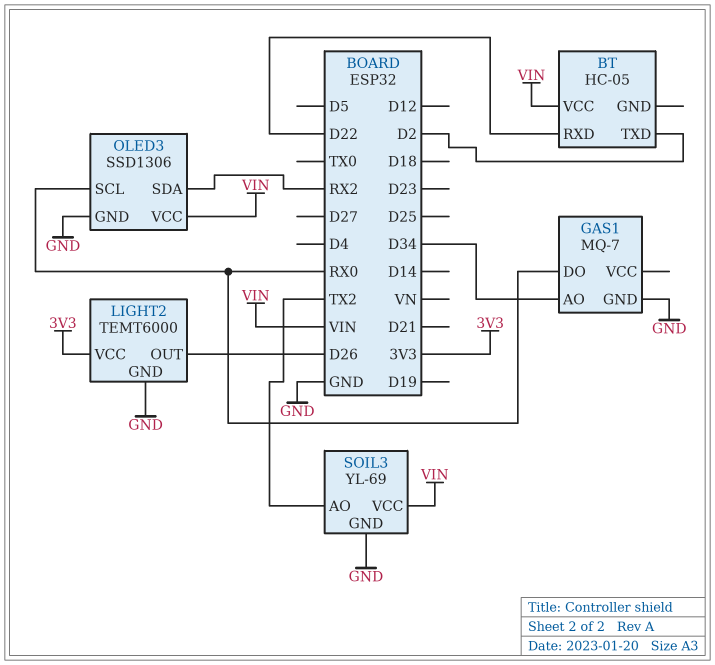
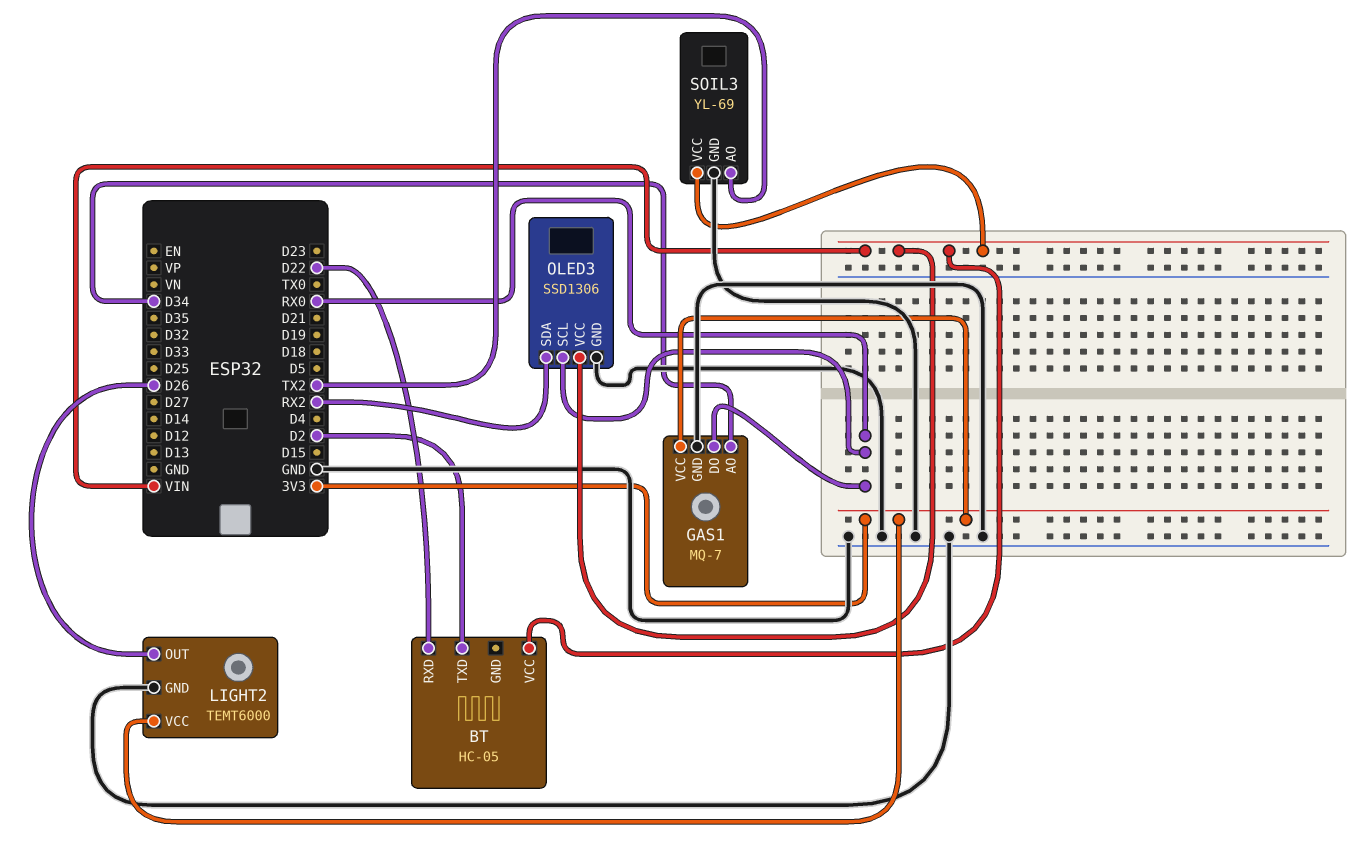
GAS1 pin VCC: none -> 3V3

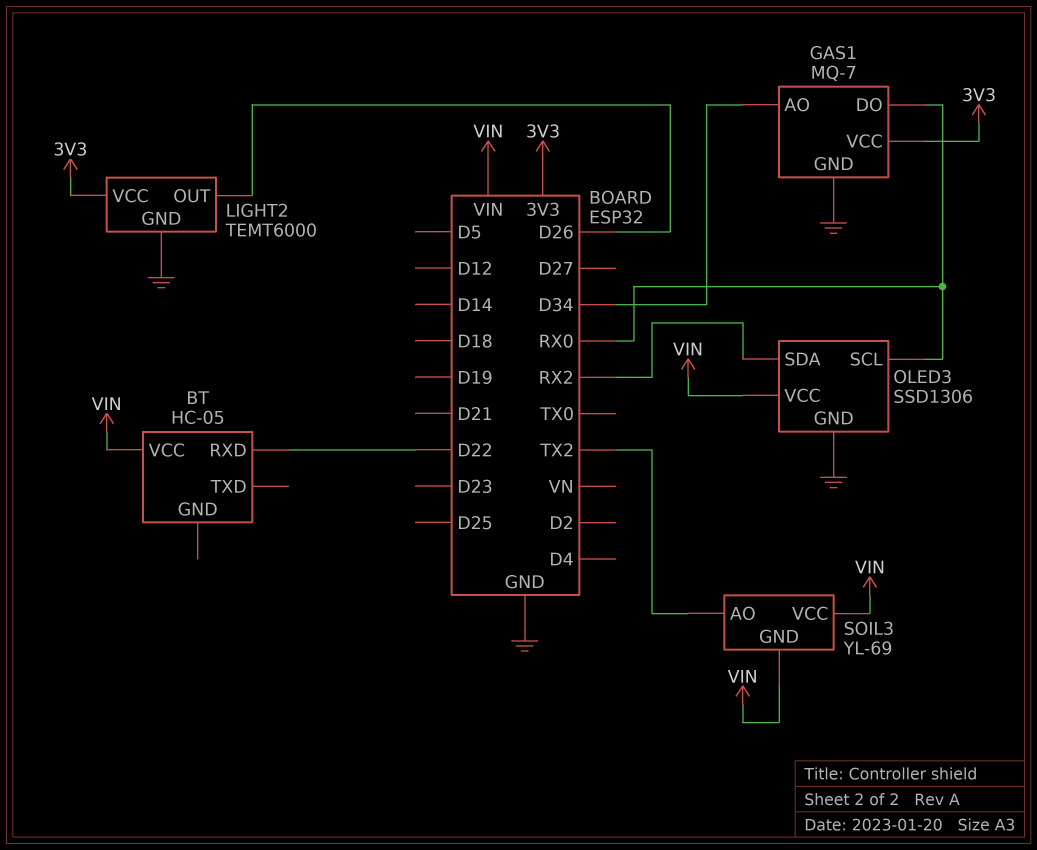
BT pin TXD: D2 -> none
SOIL3 pin GND: GND -> VIN

